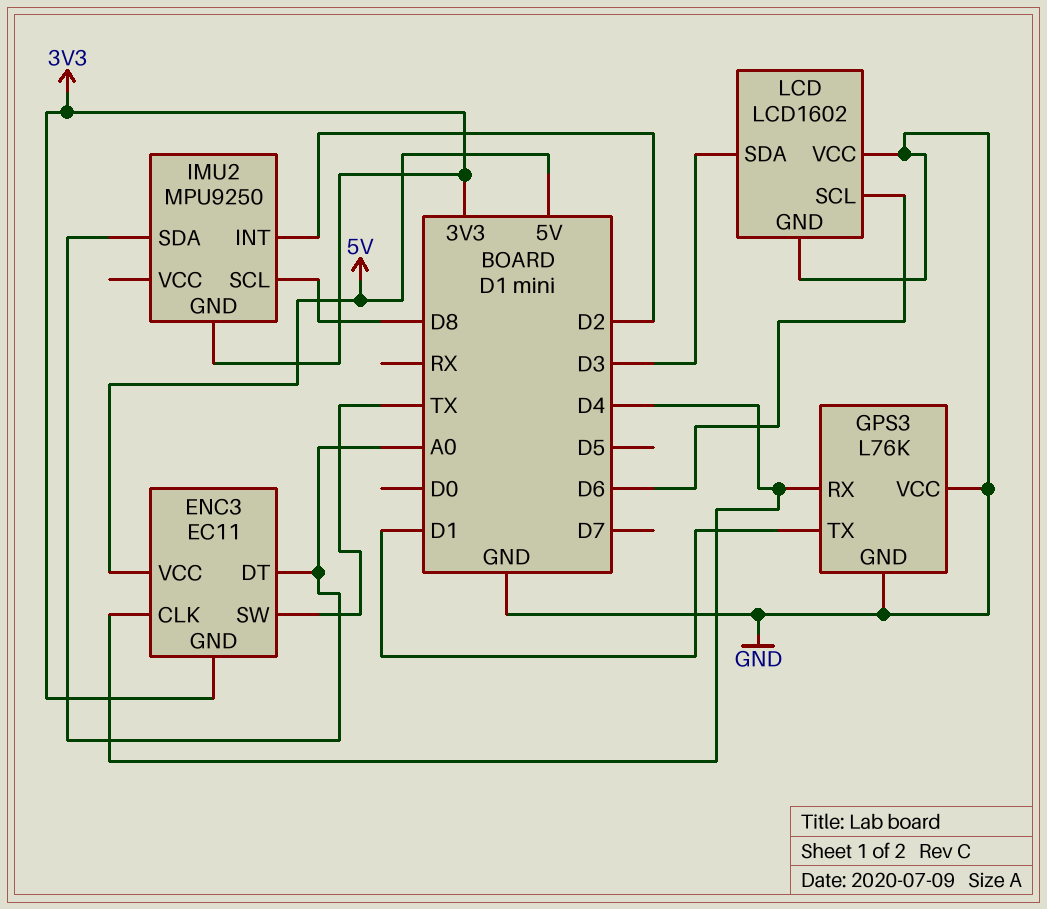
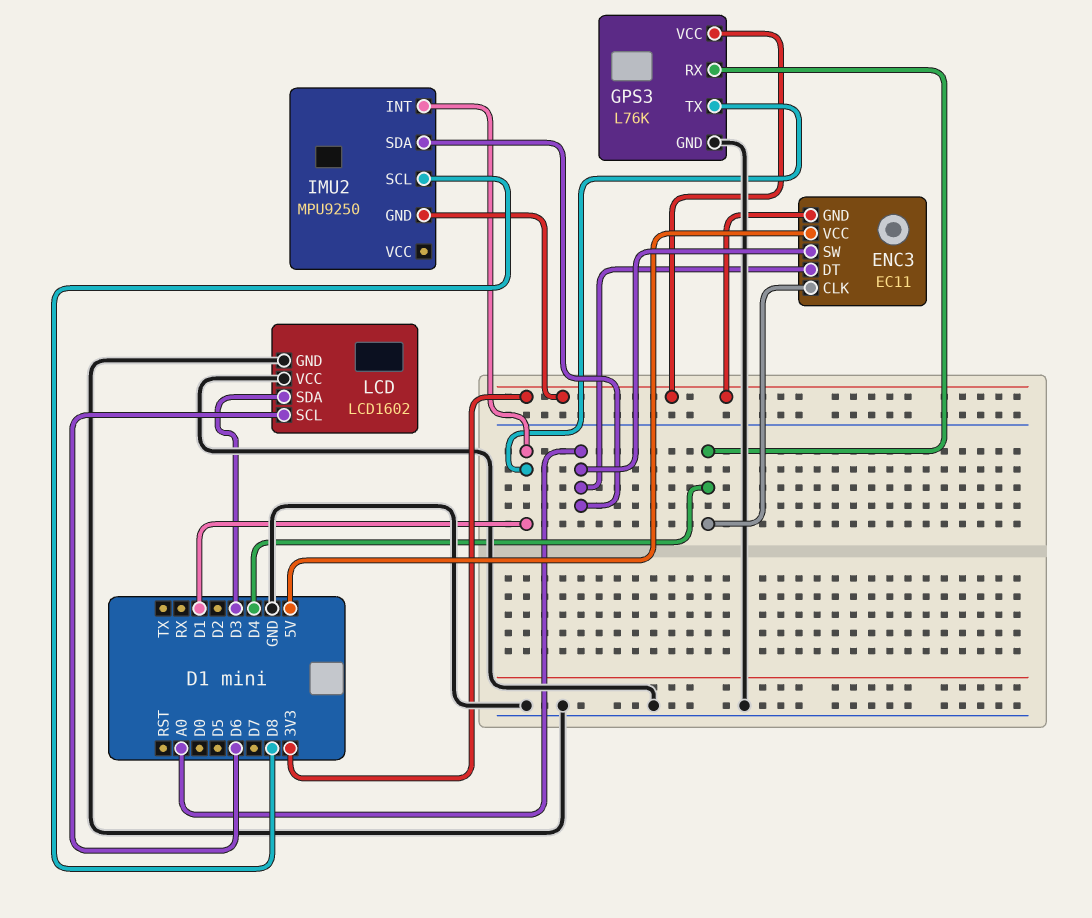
ENC3 pin SW: TX -> A0
GPS3 pin VCC: GND -> 3V3
IMU2 pin INT: D2 -> D1

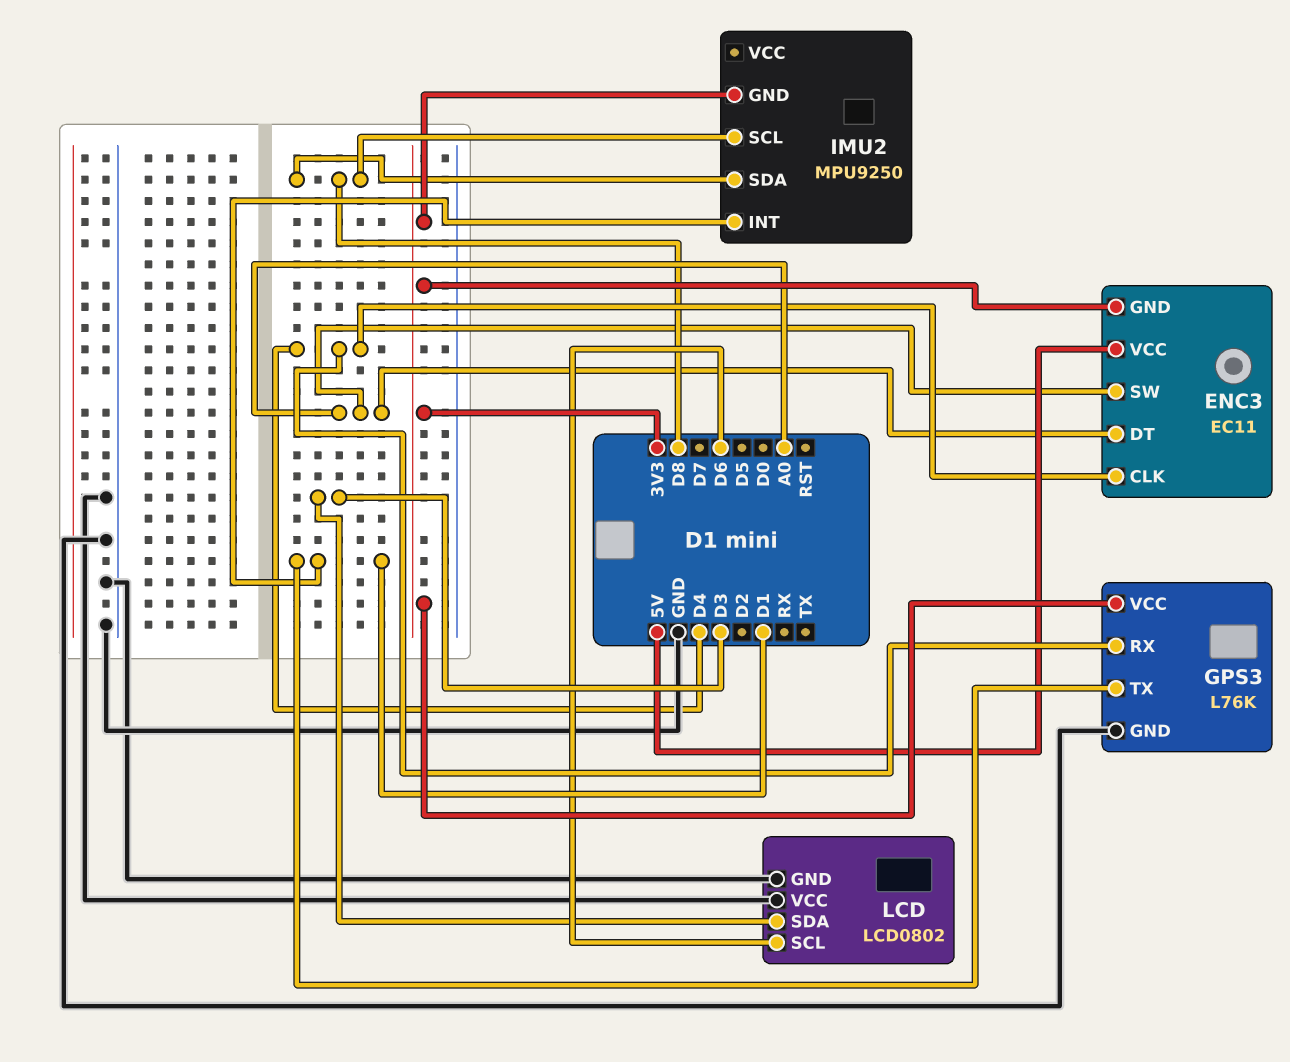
IMU2 pin SDA: A0 -> D8
LCD: LCD1602 -> LCD0802

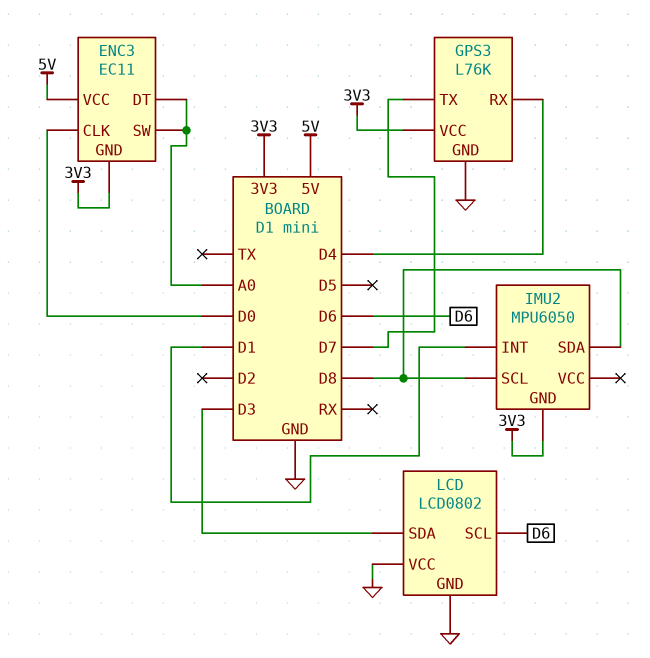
ENC3 pin CLK: D4 -> D0
GPS3 pin TX: D1 -> D7
IMU2: MPU9250 -> MPU6050

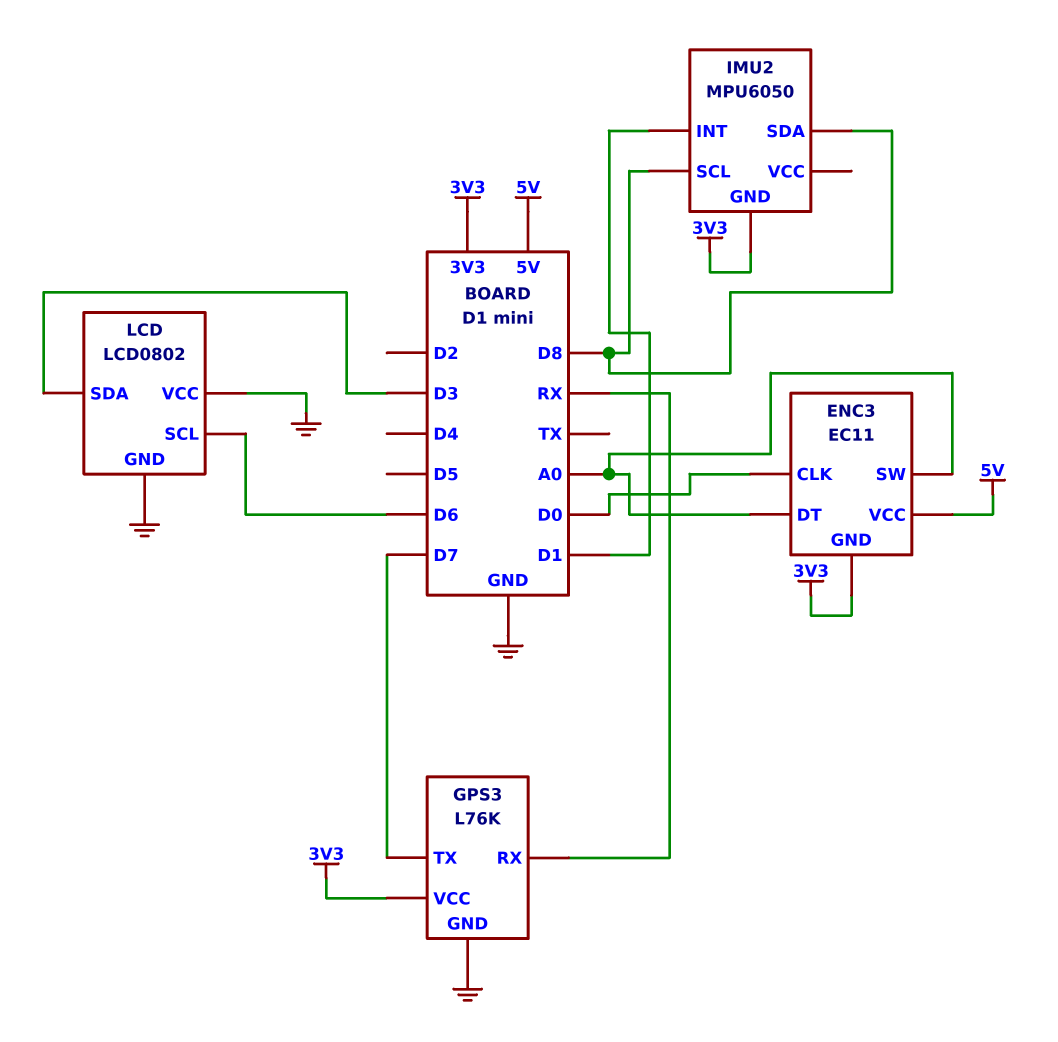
GPS3 pin RX: D4 -> RX

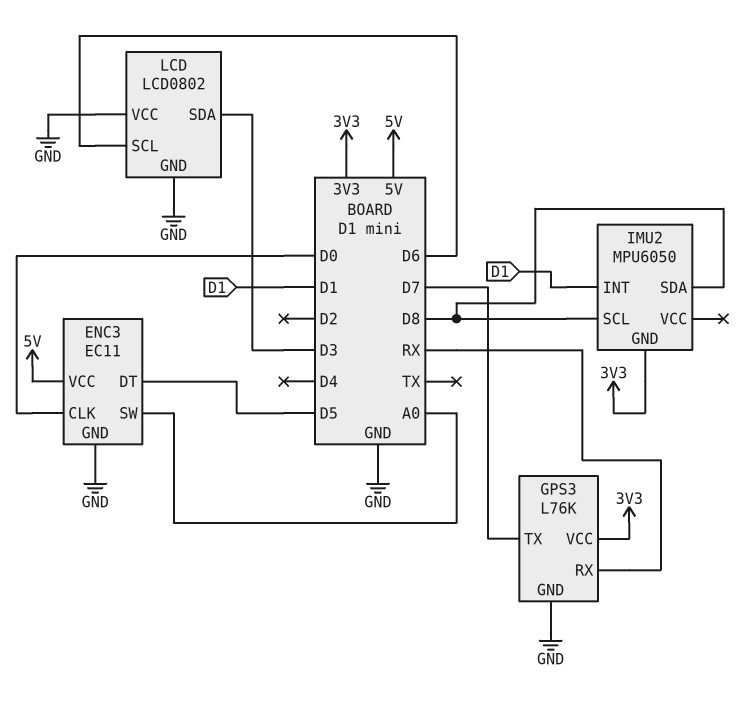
ENC3 pin DT: A0 -> D5
ENC3 pin GND: 3V3 -> GND

